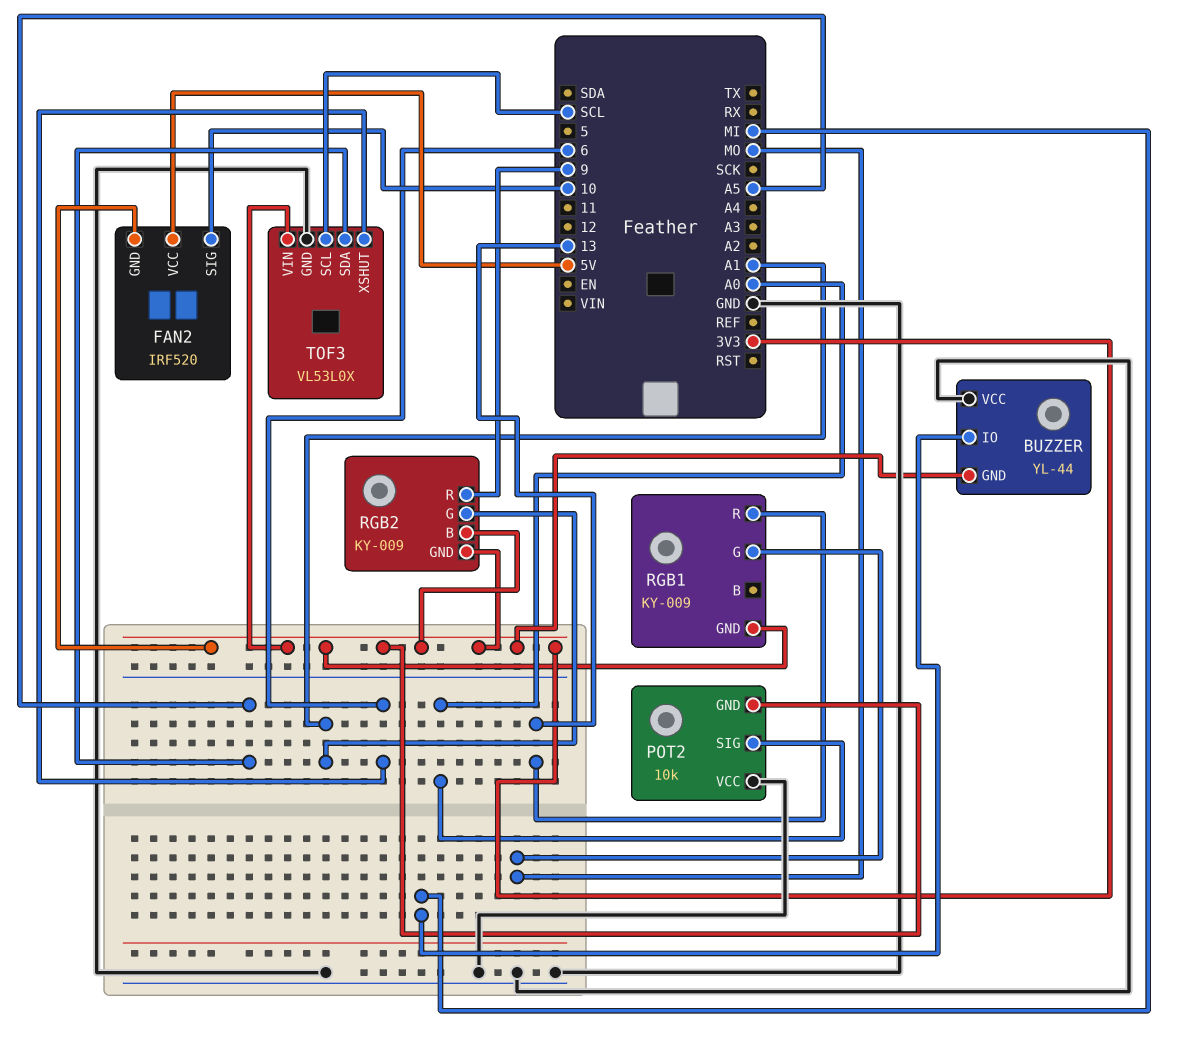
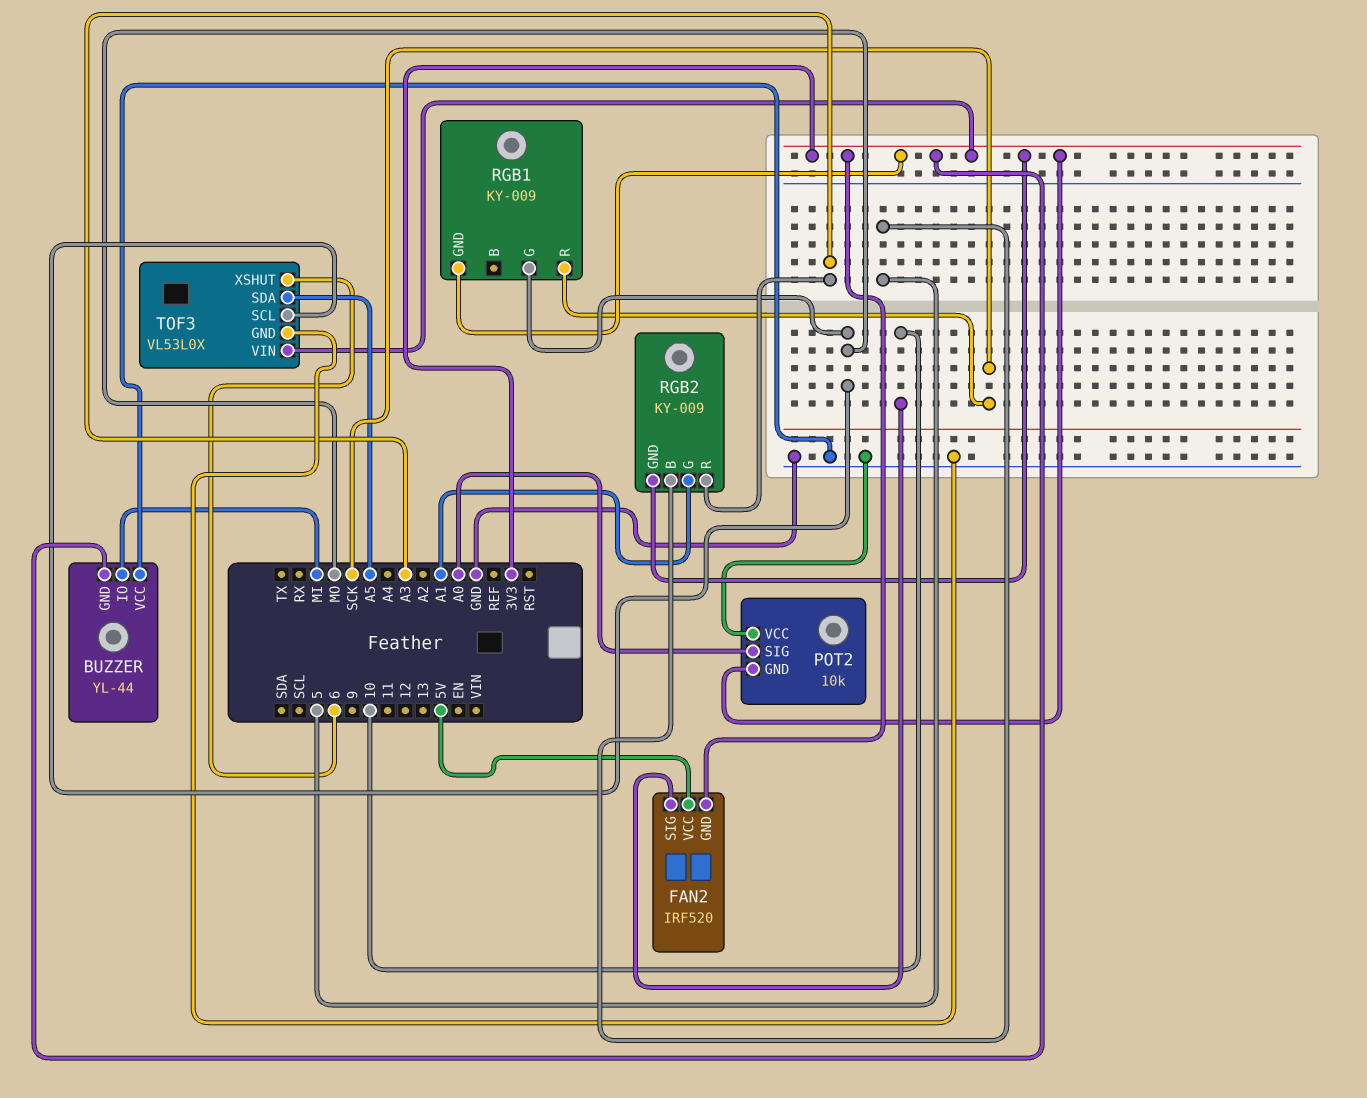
RGB1 pin R: 13 -> SCK
RGB2 pin B: 3V3 -> 5
RGB2 pin R: 9 -> A3
TOF3 pin SCL: SCL -> MO

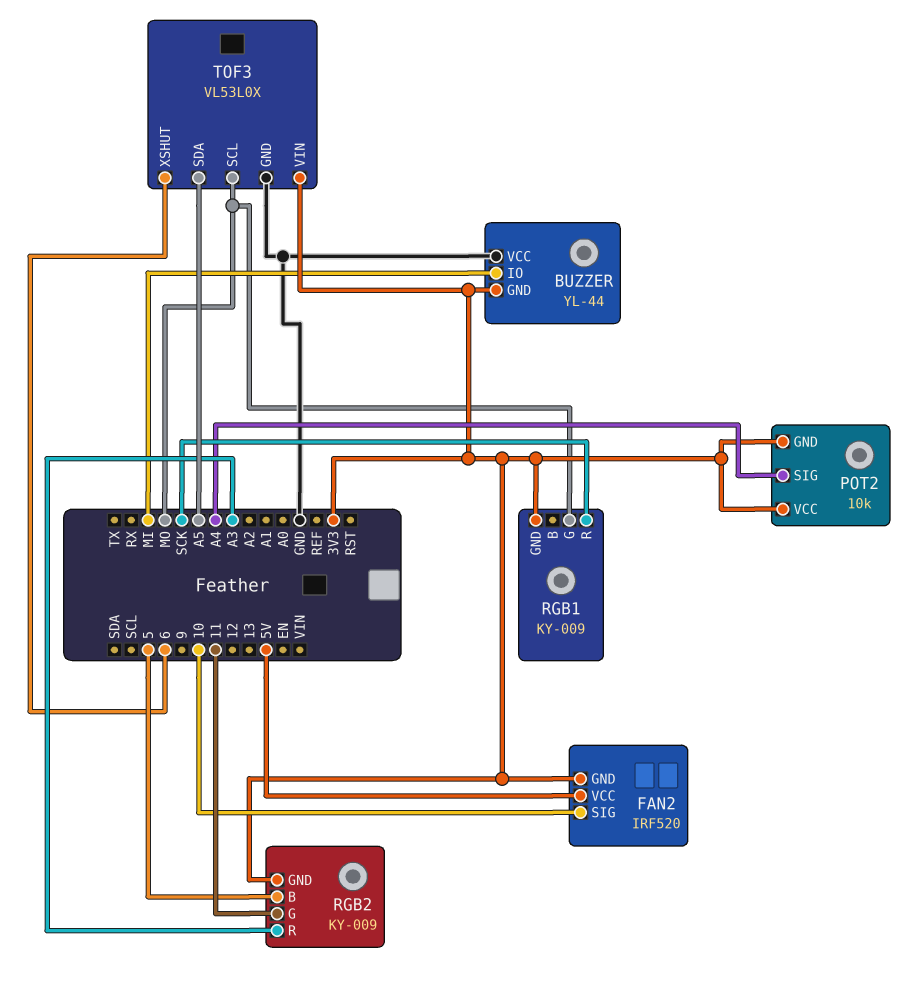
POT2 pin SIG: A0 -> A4
POT2 pin VCC: GND -> 3V3
RGB2 pin G: A1 -> 11

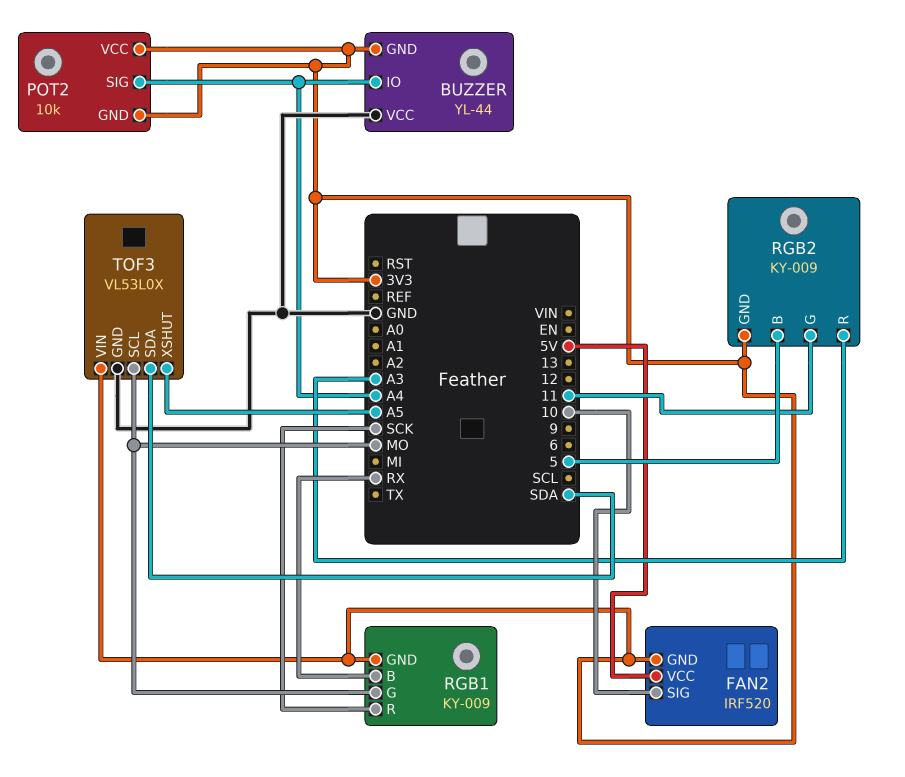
BUZZER pin IO: MI -> A4
RGB1 pin B: none -> RX
TOF3 pin SDA: A5 -> SDA
TOF3 pin XSHUT: 6 -> A5

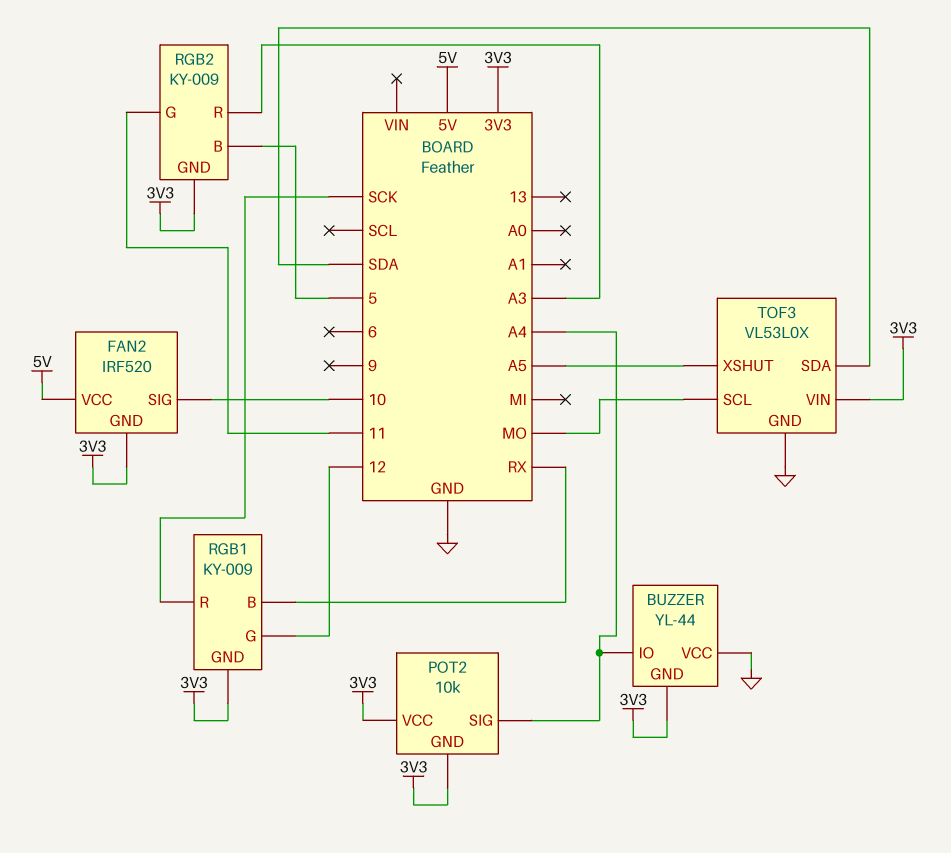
RGB1 pin G: MO -> 12

